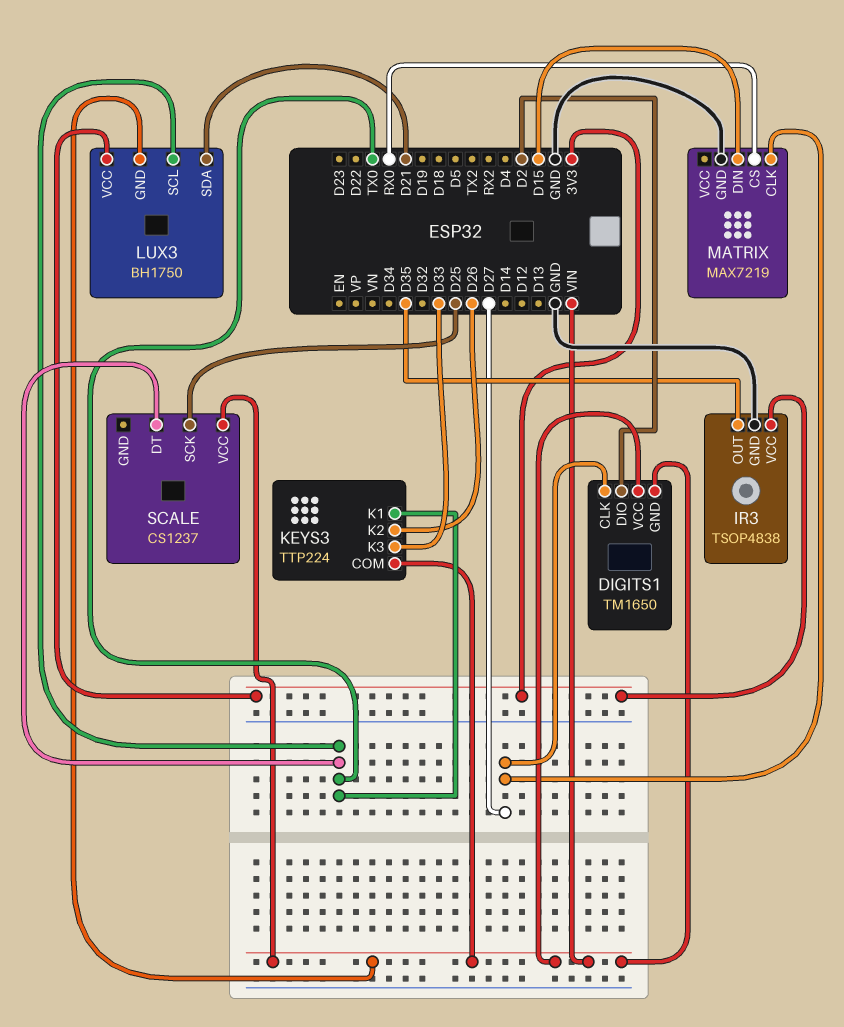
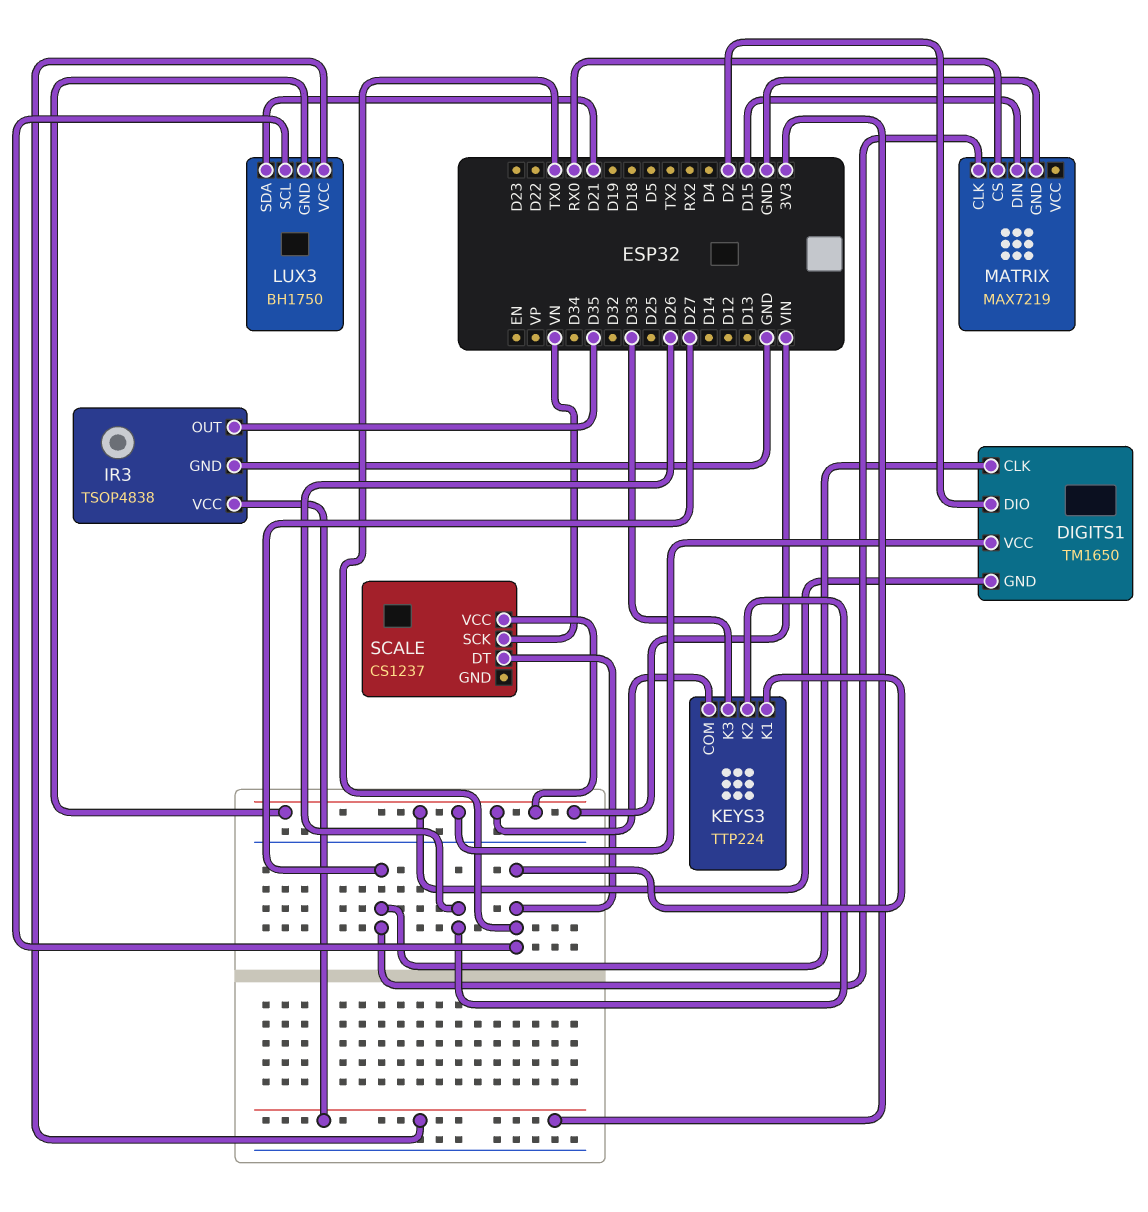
SCALE pin SCK: D25 -> VN

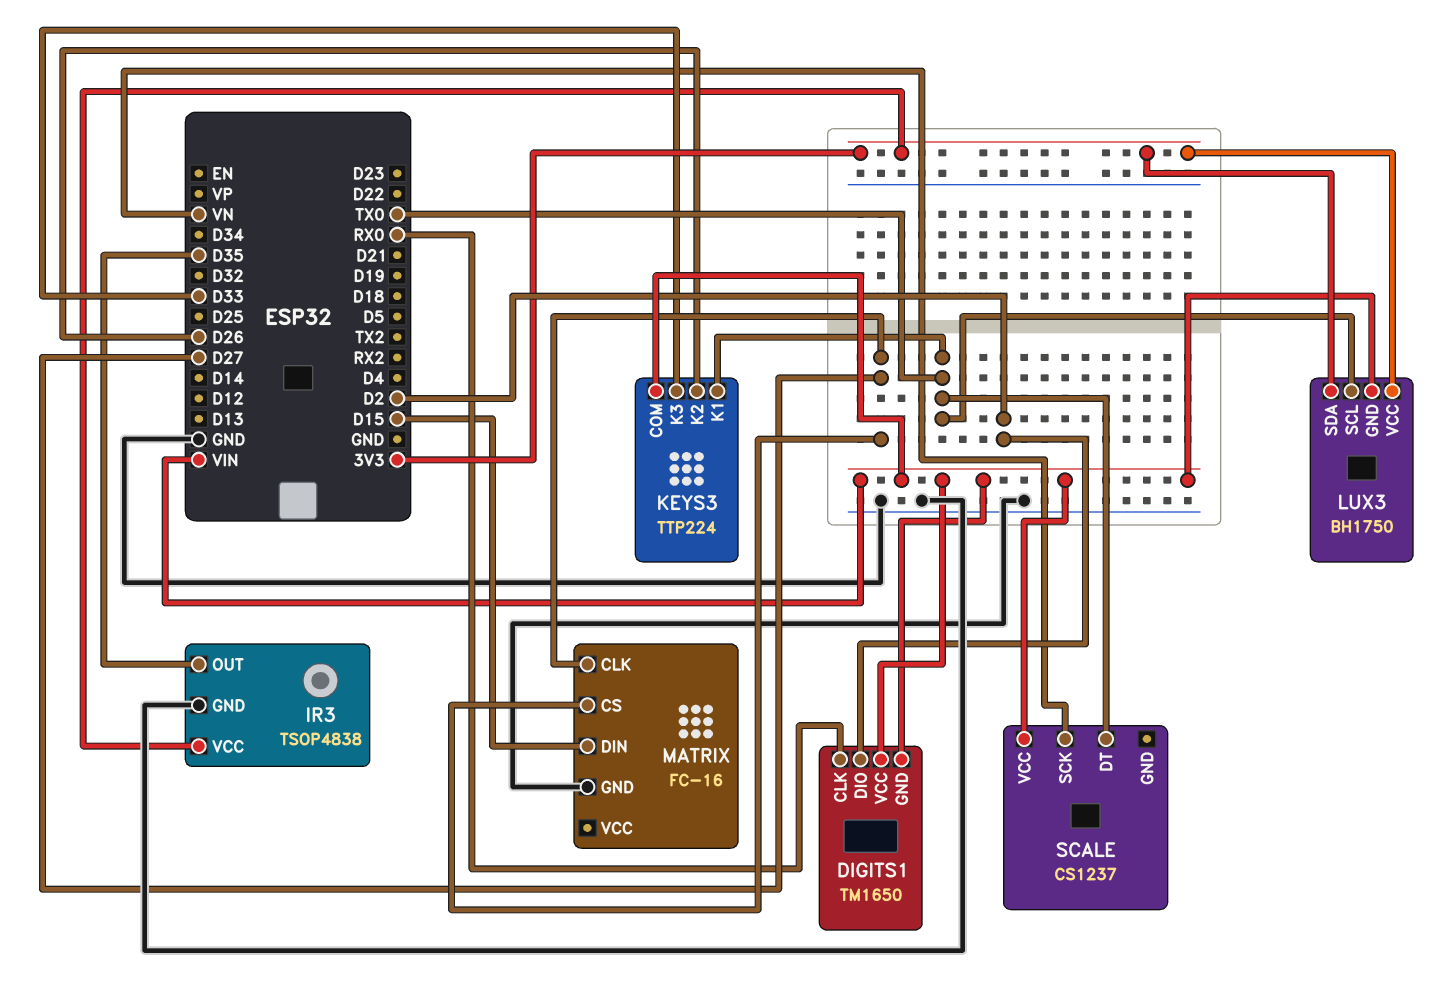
DIGITS1 pin CLK: D27 -> RX0
LUX3 pin SDA: D21 -> 3V3
MATRIX: MAX7219 -> FC-16
MATRIX pin CS: RX0 -> D27

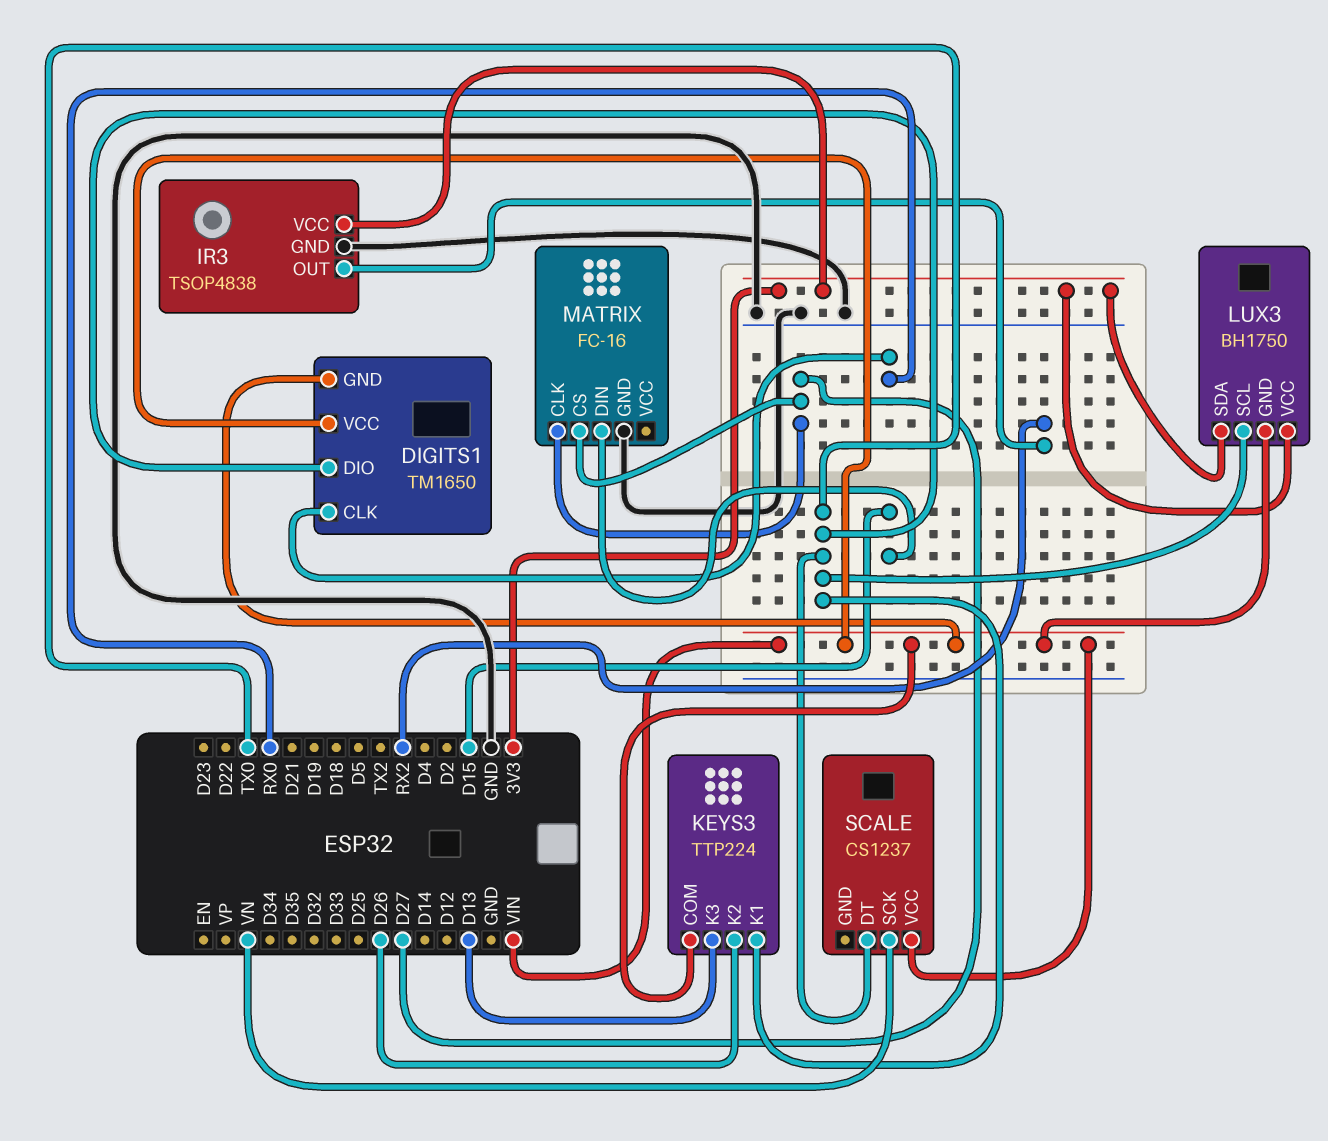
DIGITS1 pin DIO: D2 -> TX0
IR3 pin OUT: D35 -> RX2
KEYS3 pin K3: D33 -> D13

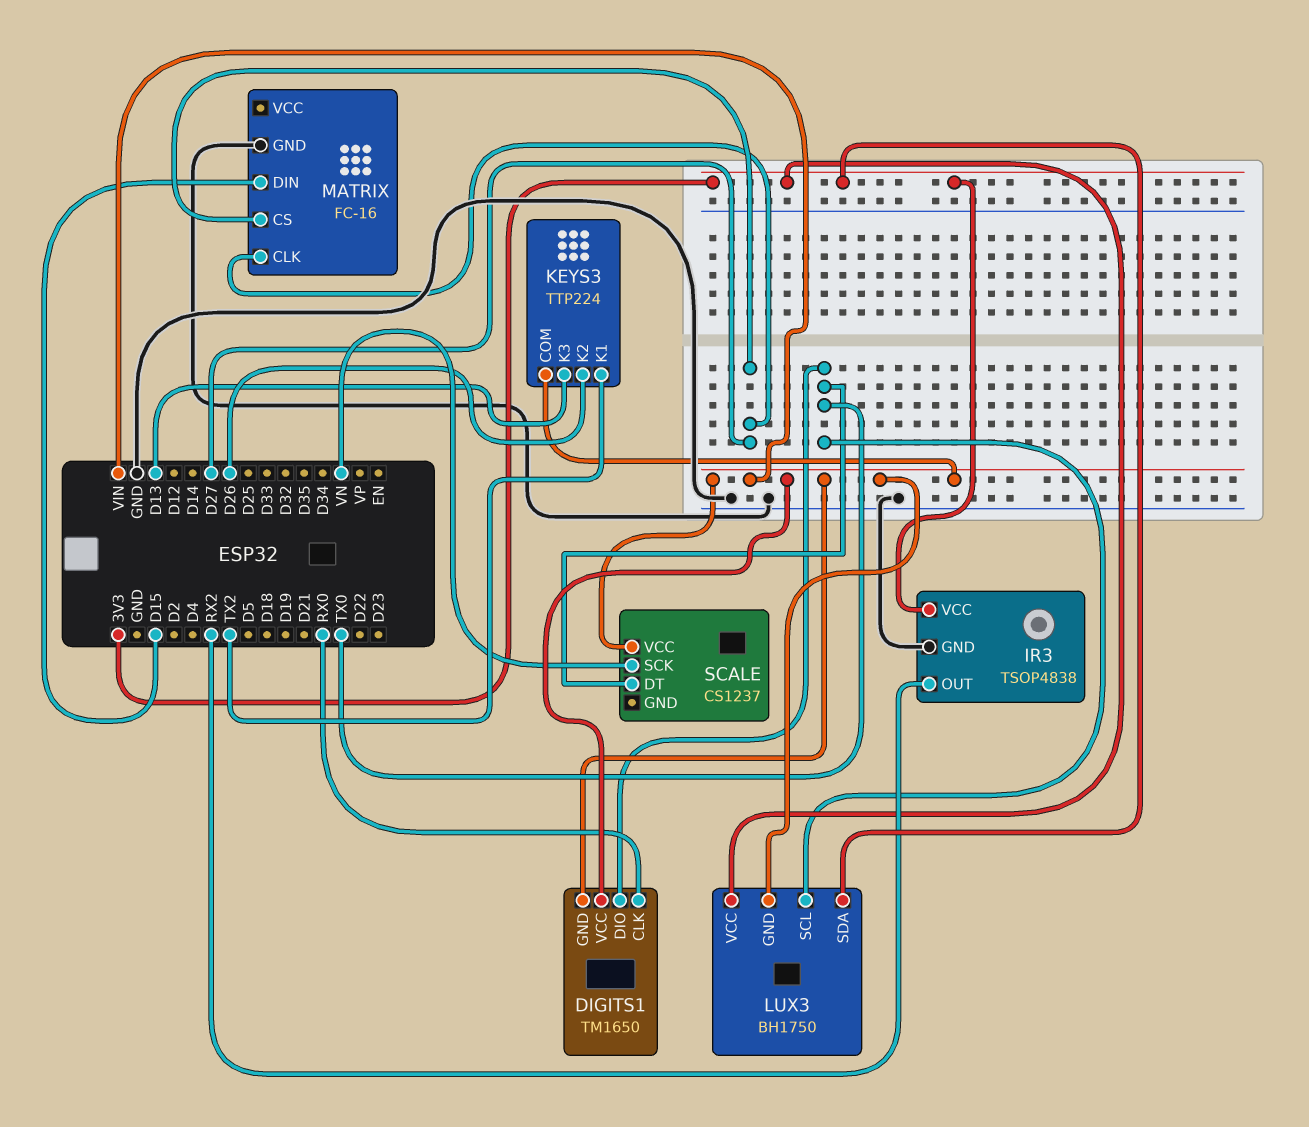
KEYS3 pin K1: TX0 -> TX2

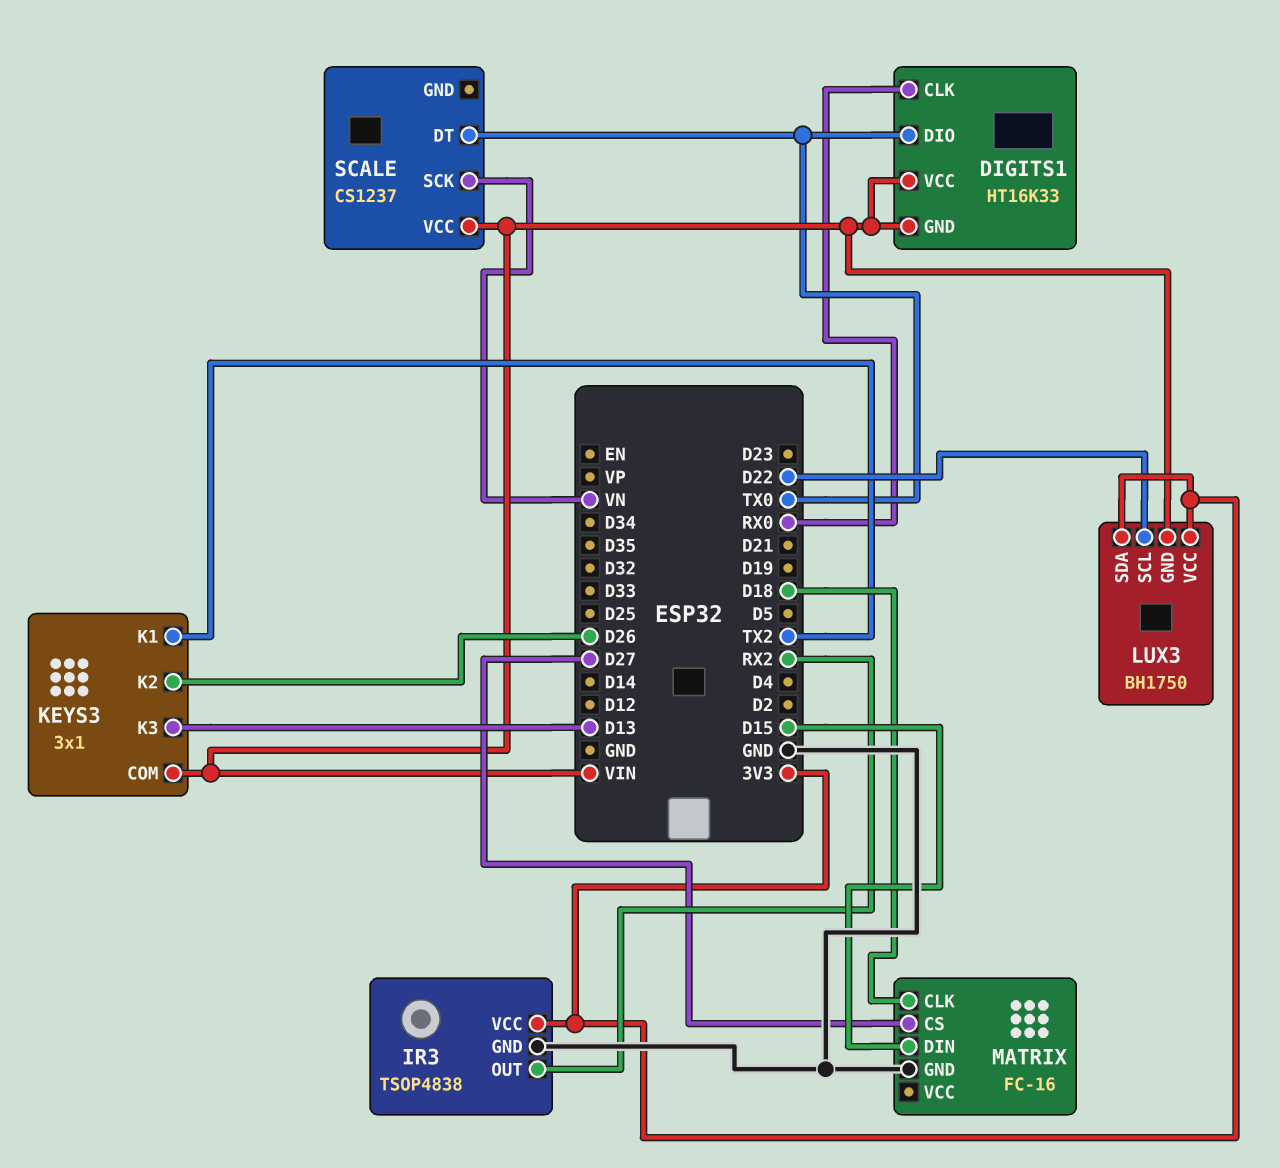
DIGITS1: TM1650 -> HT16K33
KEYS3: TTP224 -> 3x1
LUX3 pin SCL: TX0 -> D22
MATRIX pin CLK: D27 -> D18

